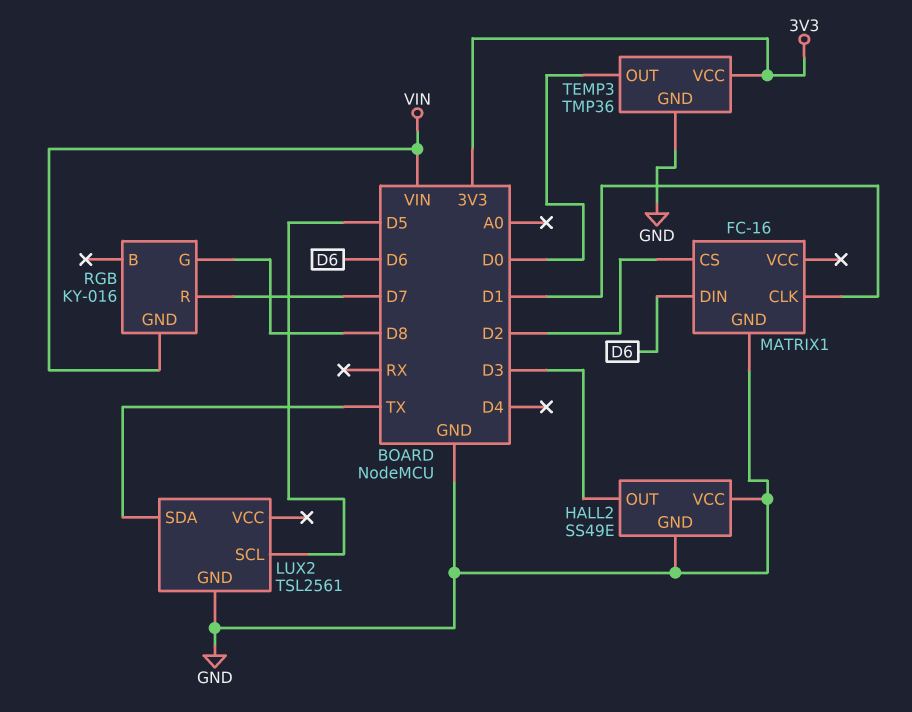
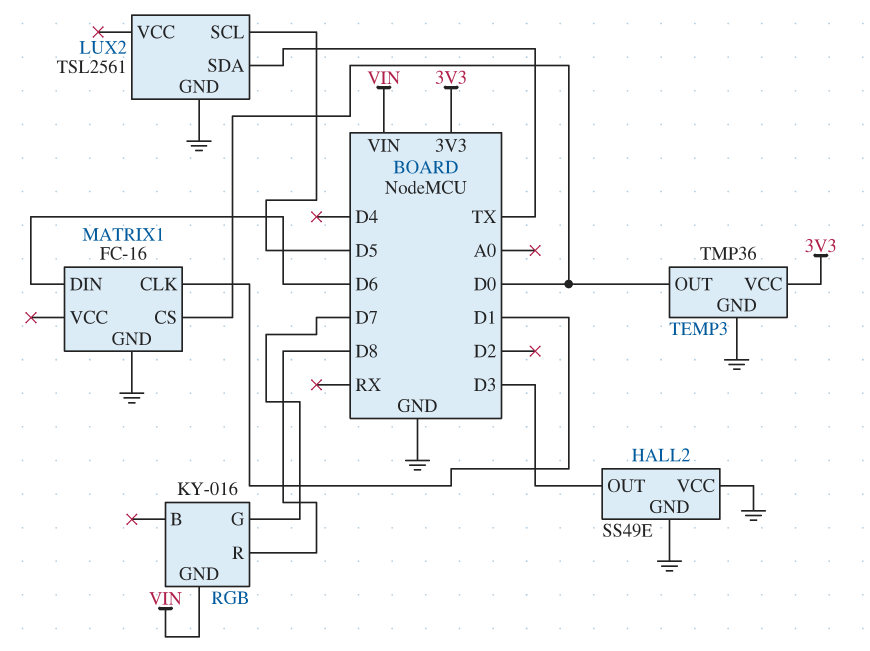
MATRIX1 pin CS: D2 -> D0
RGB pin G: D8 -> D7
RGB pin R: D7 -> D8

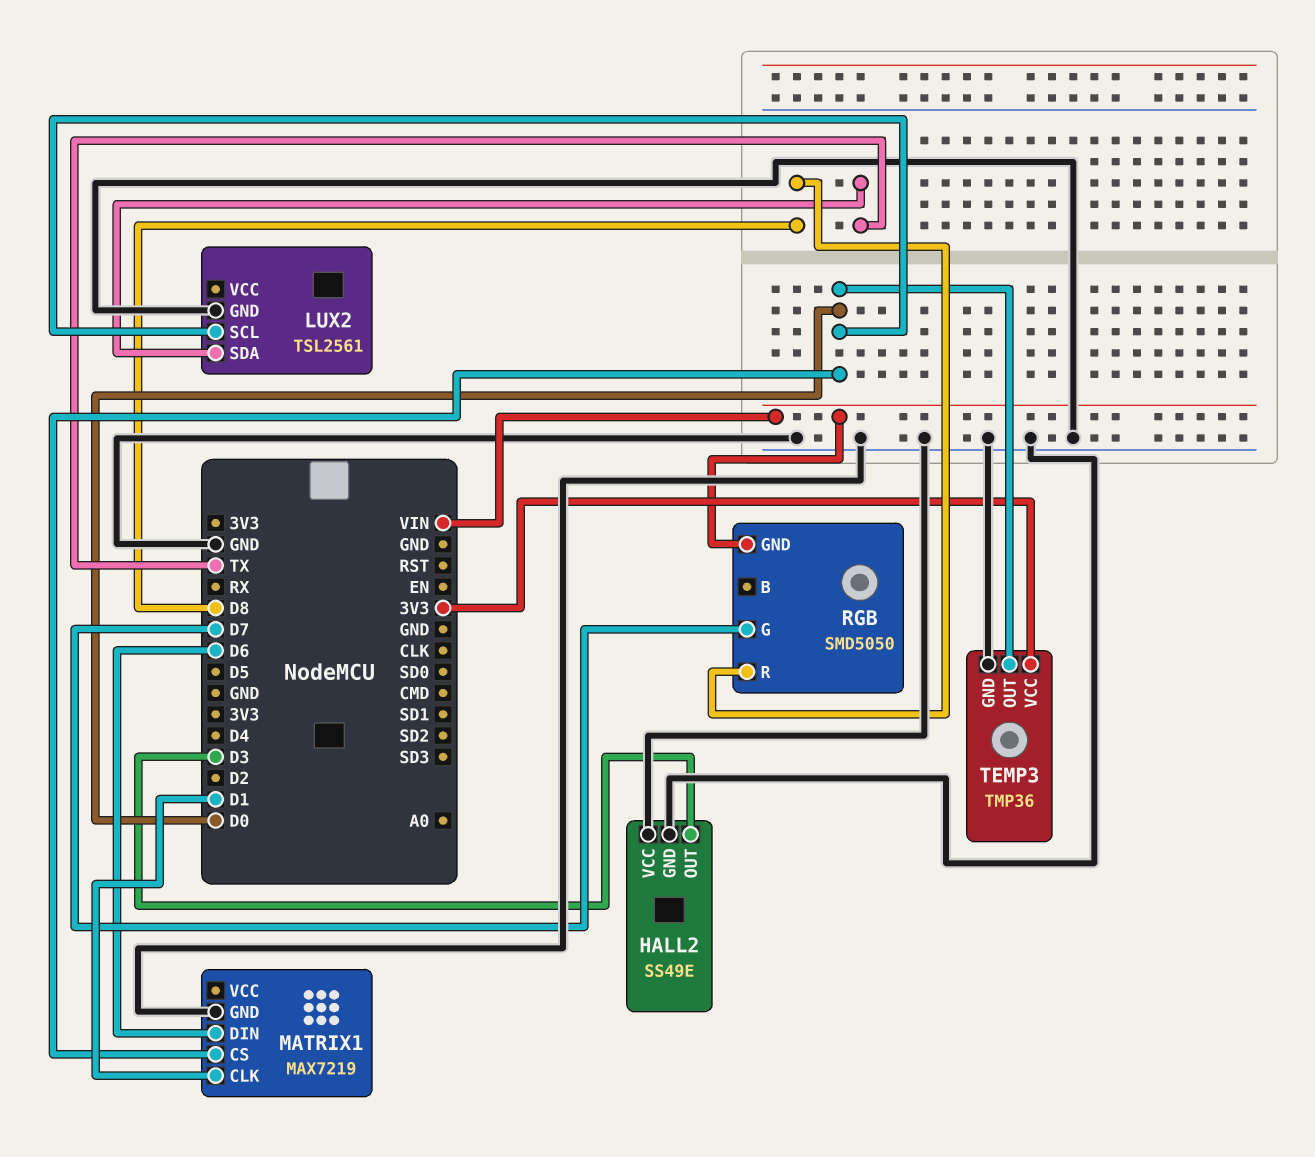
LUX2 pin SCL: D5 -> D0
MATRIX1: FC-16 -> MAX7219
RGB: KY-016 -> SMD5050

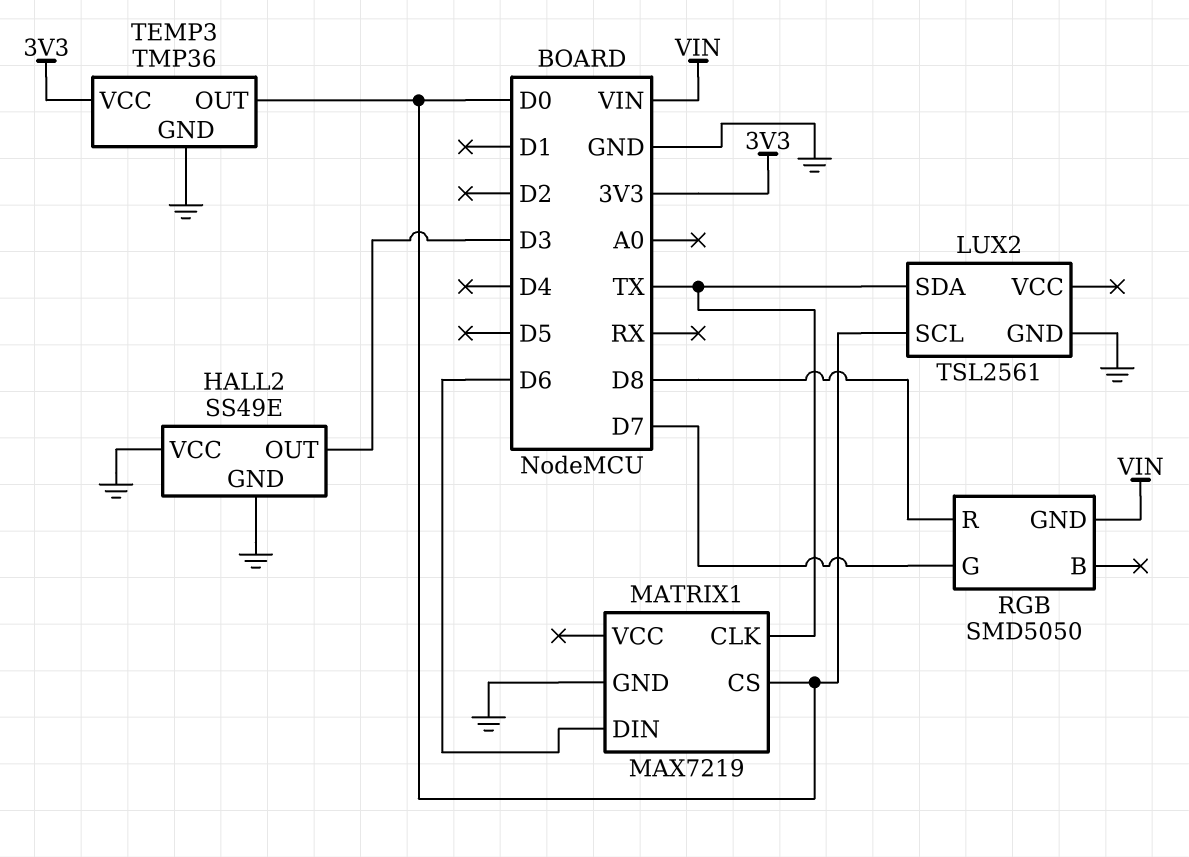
MATRIX1 pin CLK: D1 -> TX

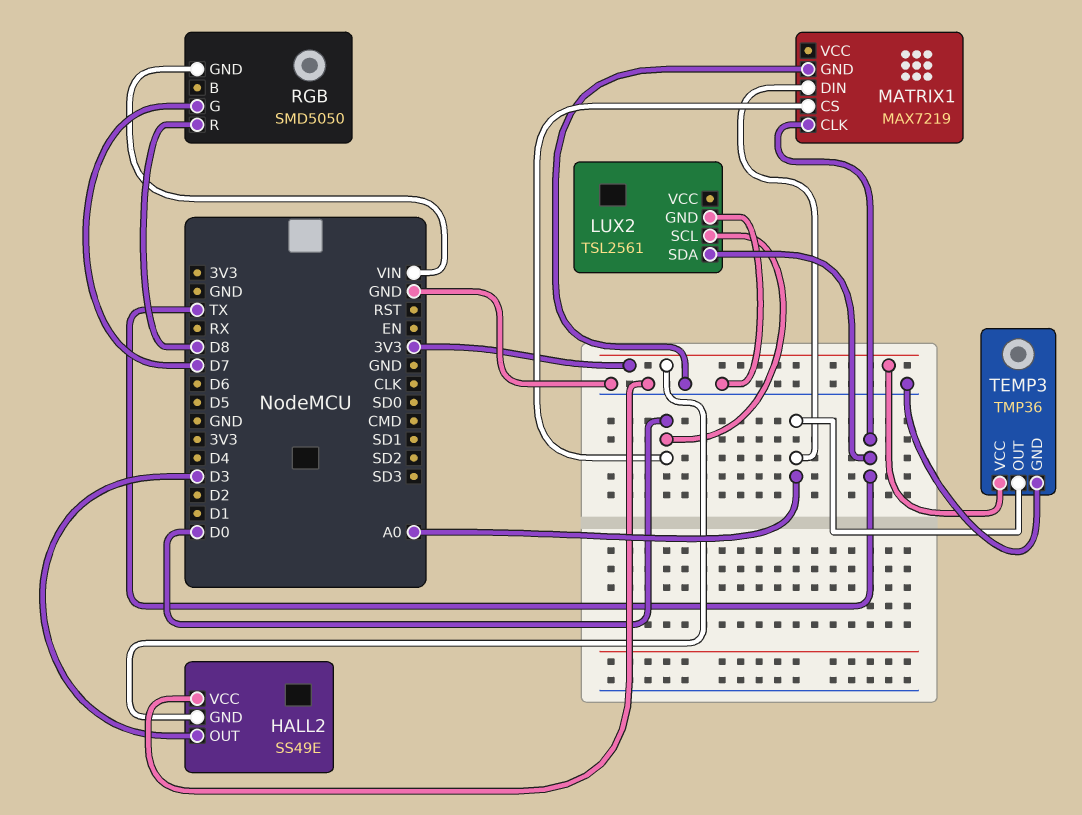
HALL2 pin GND: GND -> 3V3
MATRIX1 pin DIN: D6 -> A0
TEMP3 pin OUT: D0 -> A0

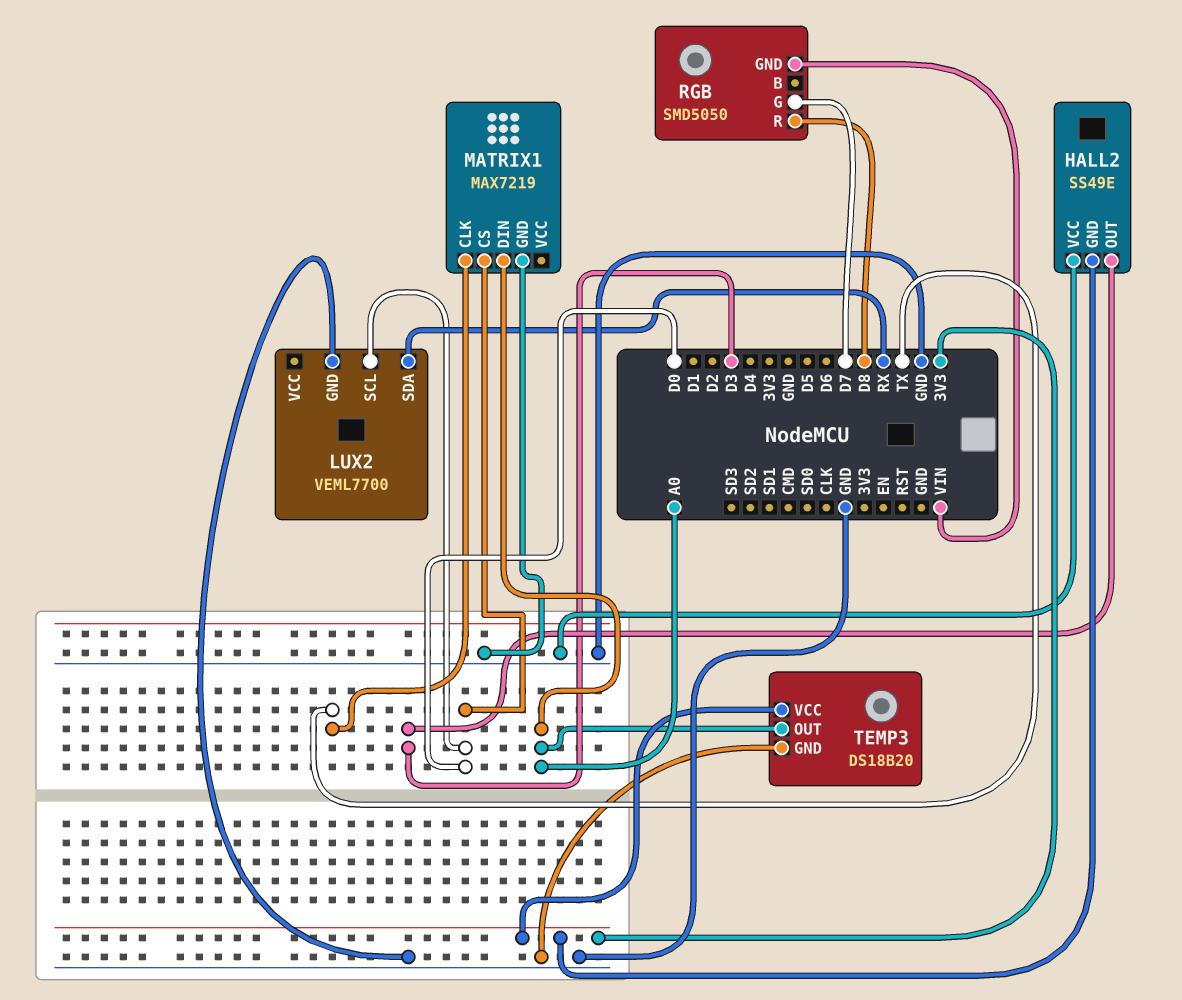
LUX2: TSL2561 -> VEML7700
LUX2 pin SDA: TX -> RX
TEMP3: TMP36 -> DS18B20

